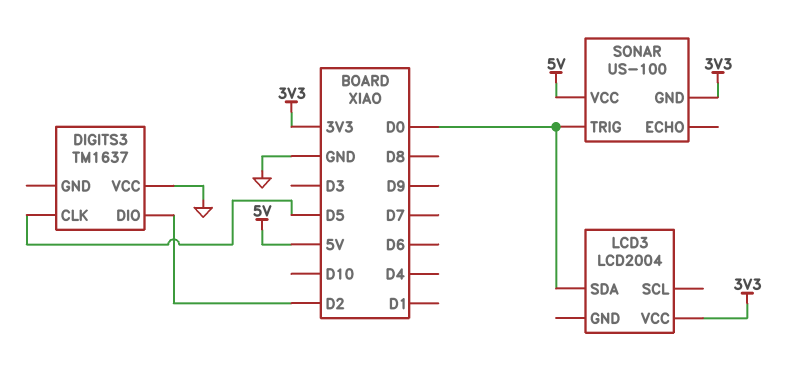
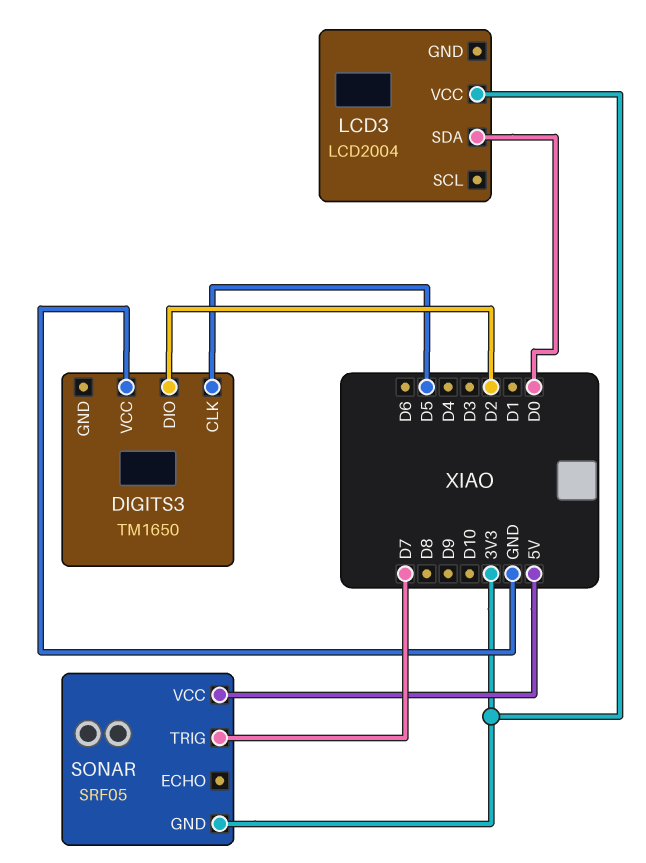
DIGITS3: TM1637 -> TM1650
SONAR: US-100 -> SRF05
SONAR pin TRIG: D0 -> D7

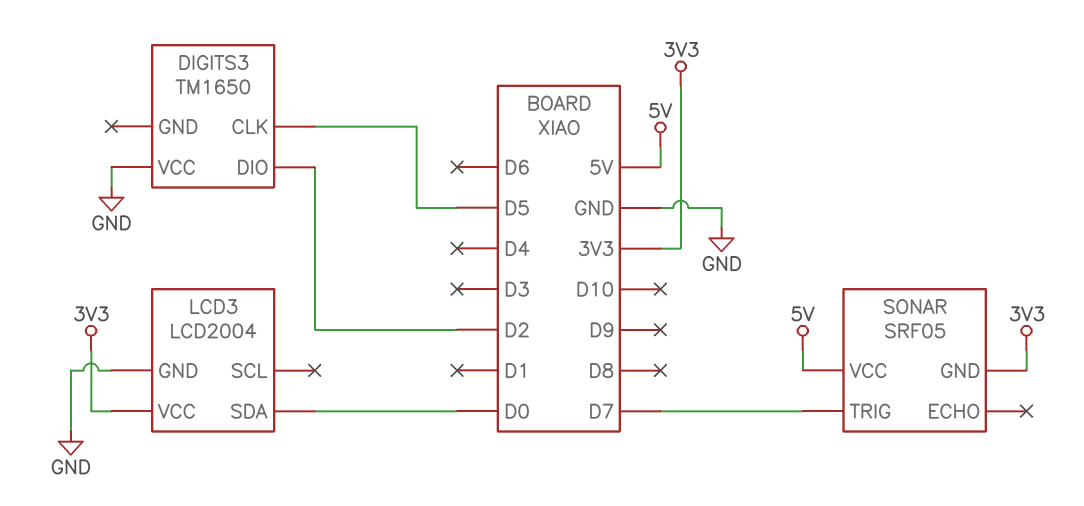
LCD3 pin GND: none -> GND

